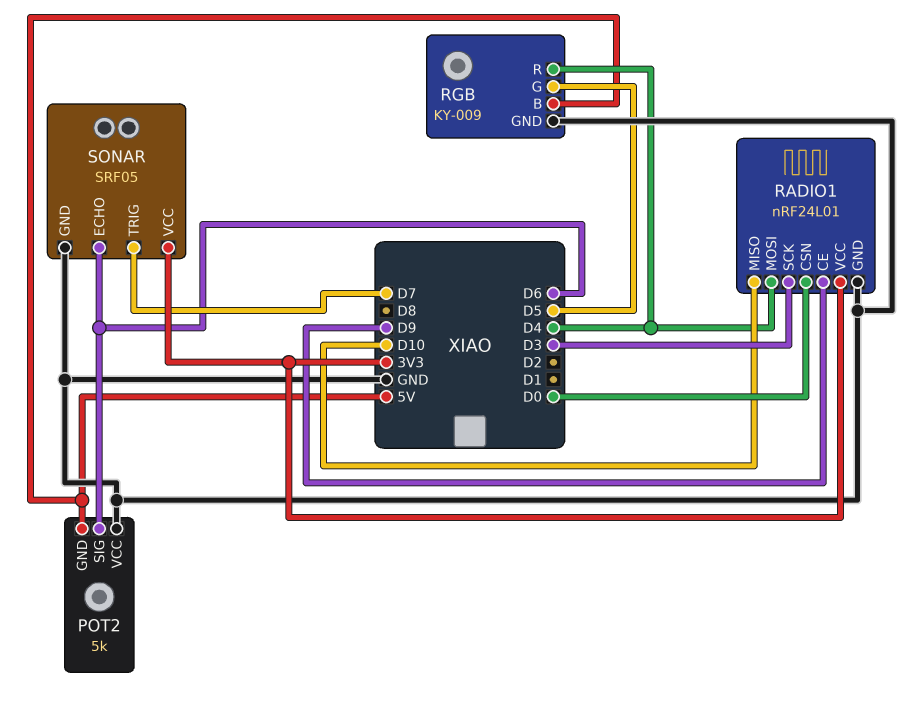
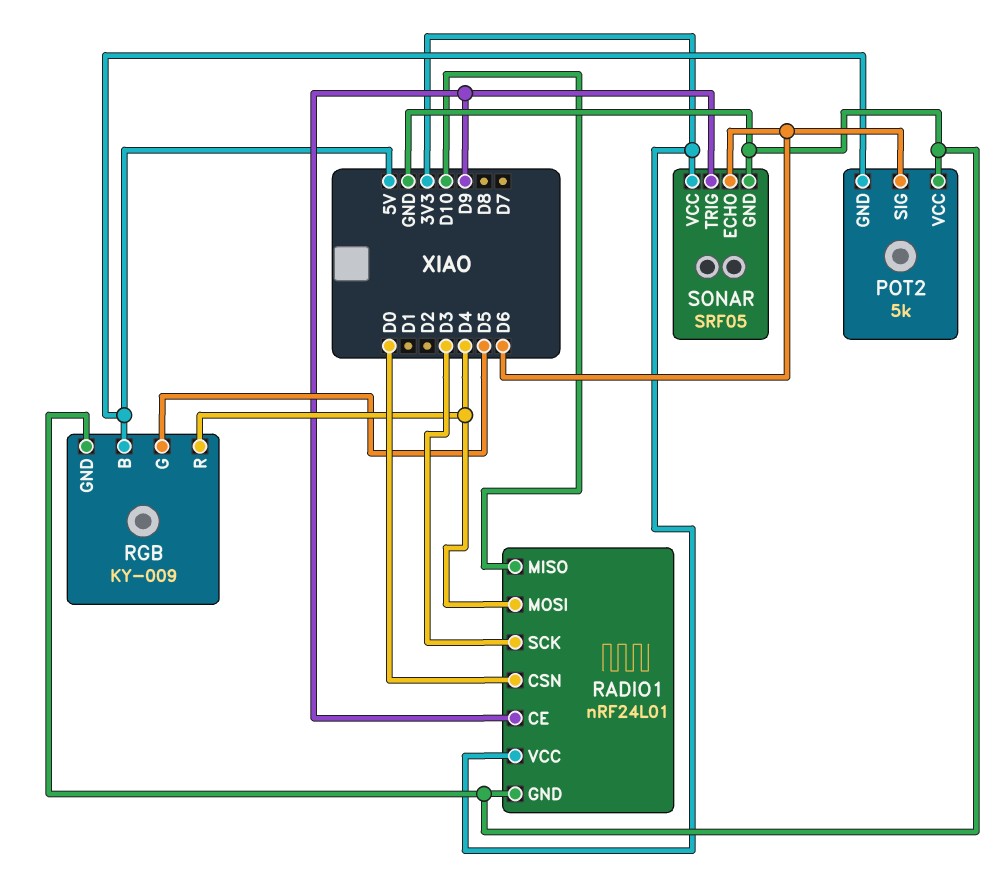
SONAR pin TRIG: D7 -> D9

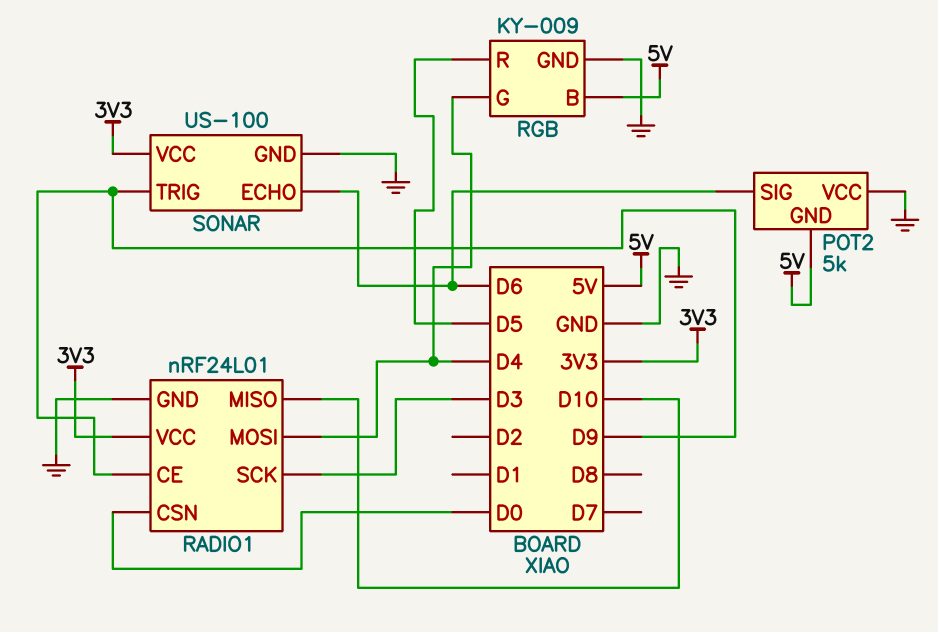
RGB pin G: D5 -> D4
RGB pin R: D4 -> D5
SONAR: SRF05 -> US-100

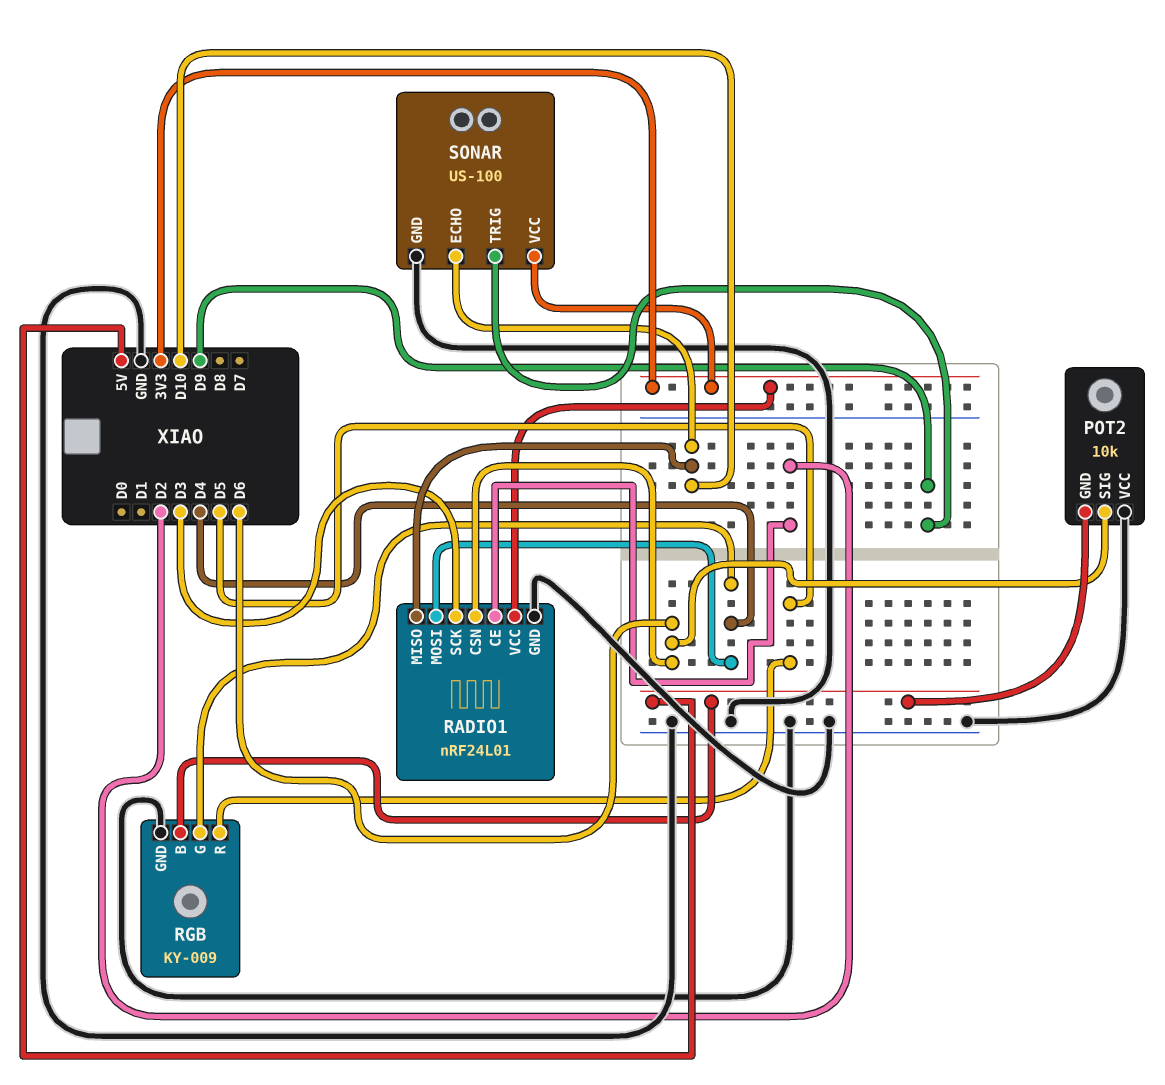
POT2: 5k -> 10k
RADIO1 pin CE: D9 -> D2
RADIO1 pin CSN: D0 -> D6
SONAR pin ECHO: D6 -> D10

